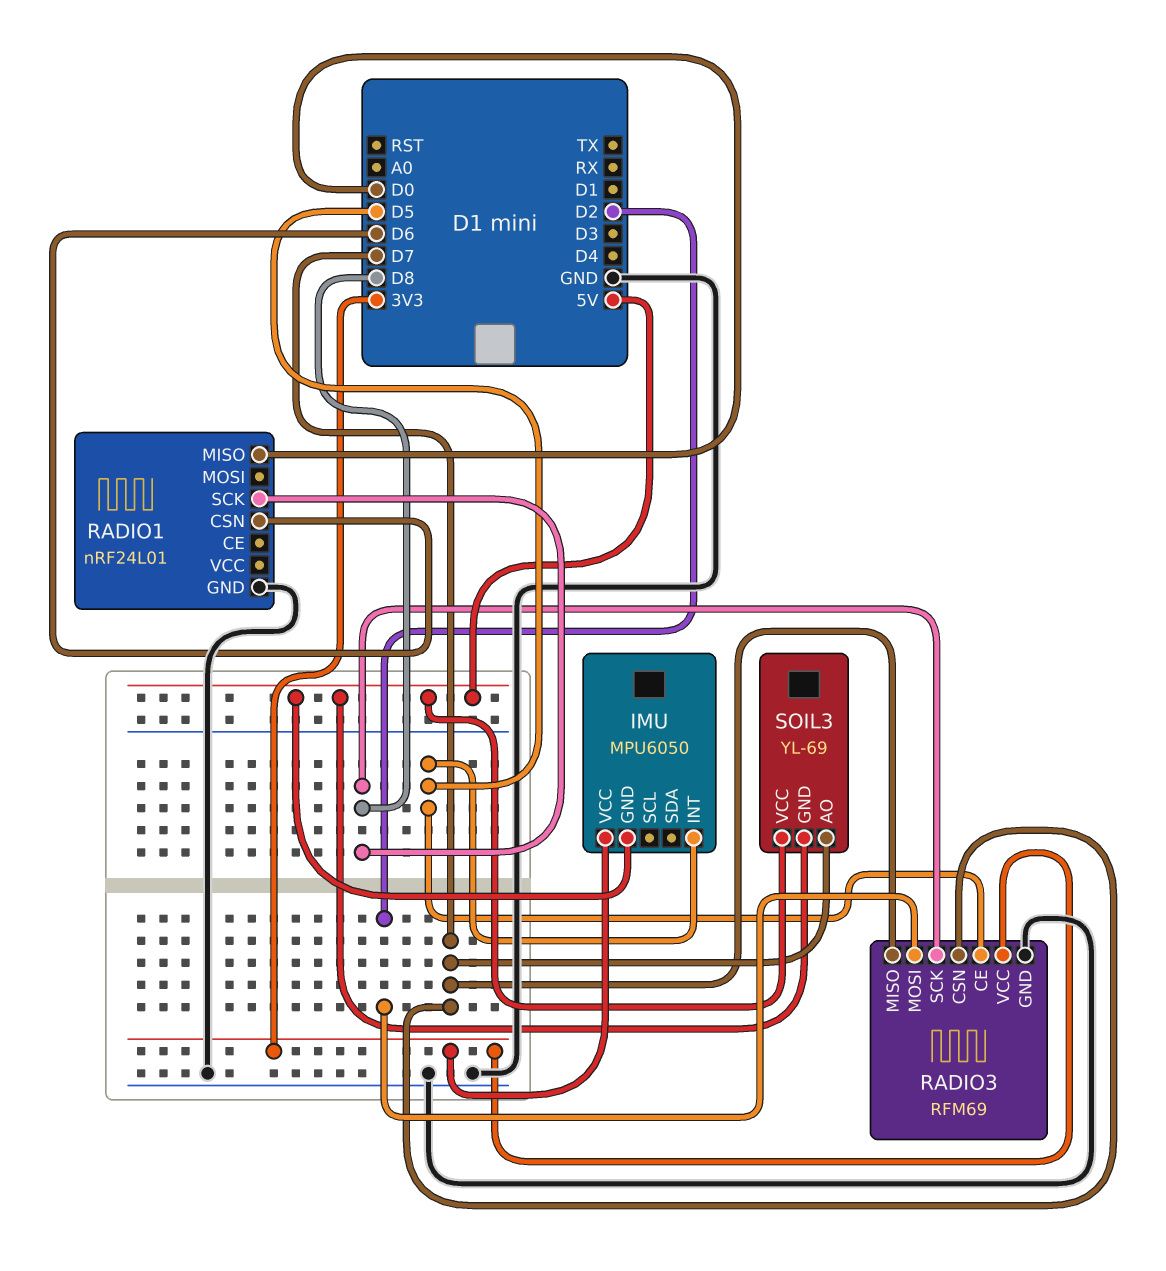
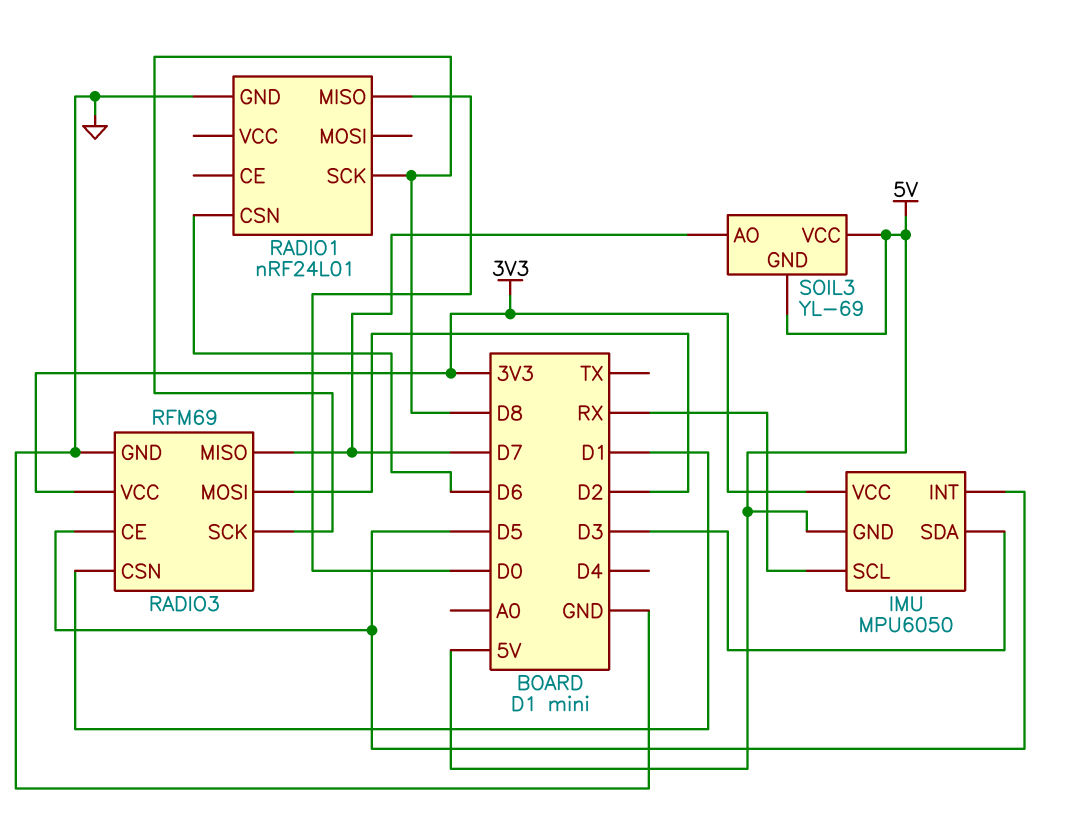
IMU pin SCL: none -> RX
IMU pin SDA: none -> D3
RADIO3 pin CSN: D7 -> D1

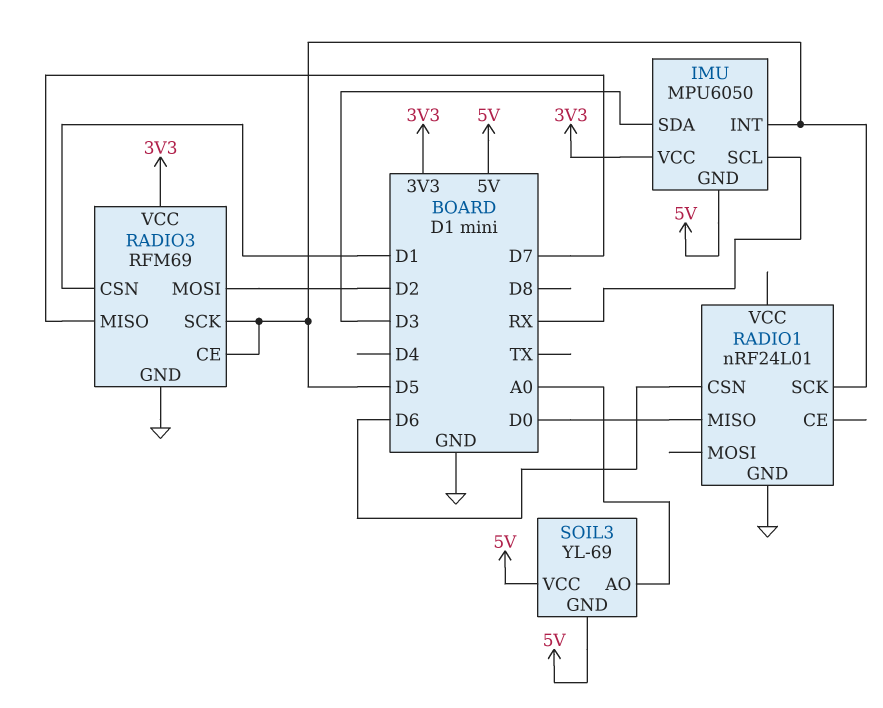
RADIO1 pin SCK: D8 -> D5
RADIO3 pin SCK: D8 -> D5
SOIL3 pin AO: D7 -> A0

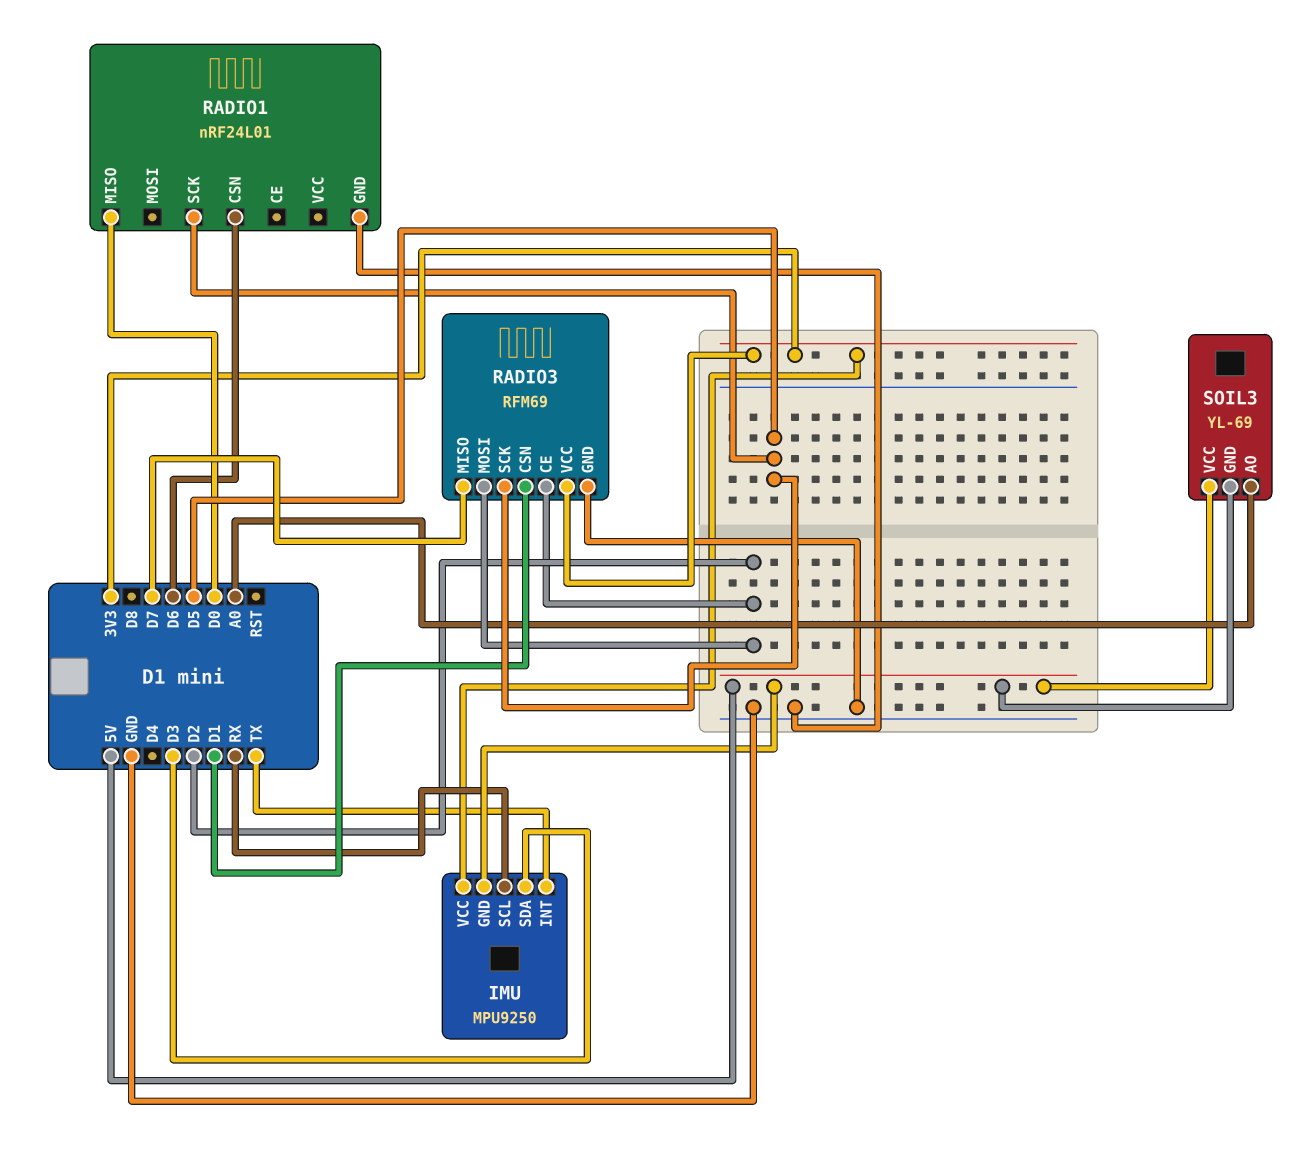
IMU: MPU6050 -> MPU9250
IMU pin INT: D5 -> TX
RADIO3 pin CE: D5 -> D2

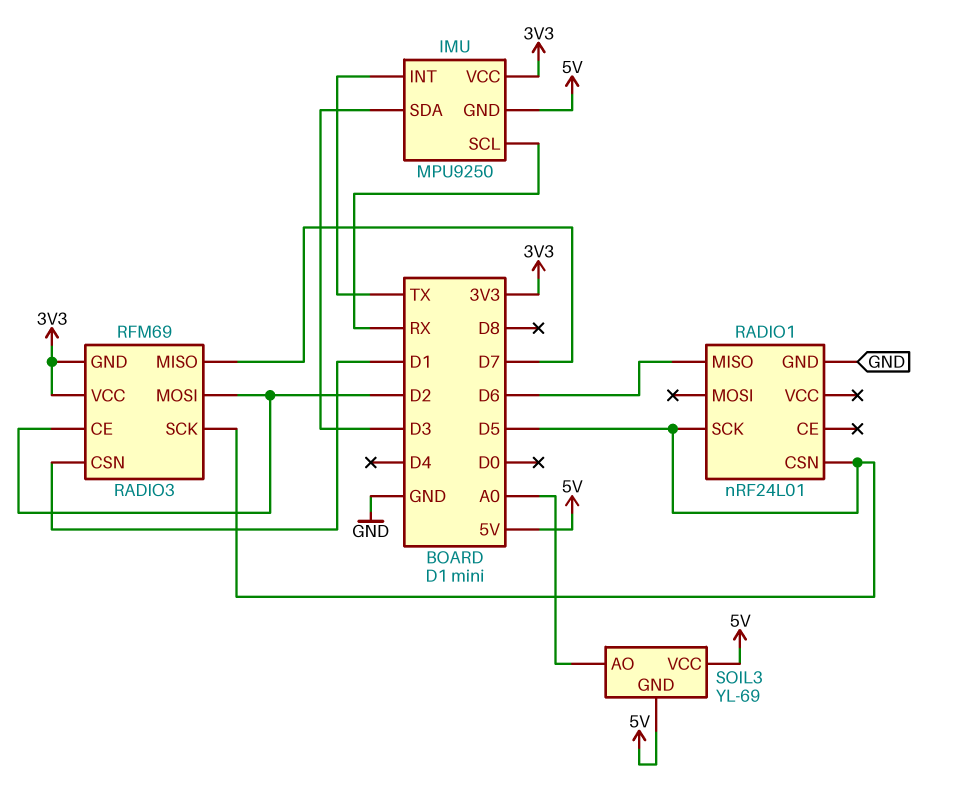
RADIO1 pin CSN: D6 -> D5
RADIO1 pin MISO: D0 -> D6
RADIO3 pin GND: GND -> 3V3

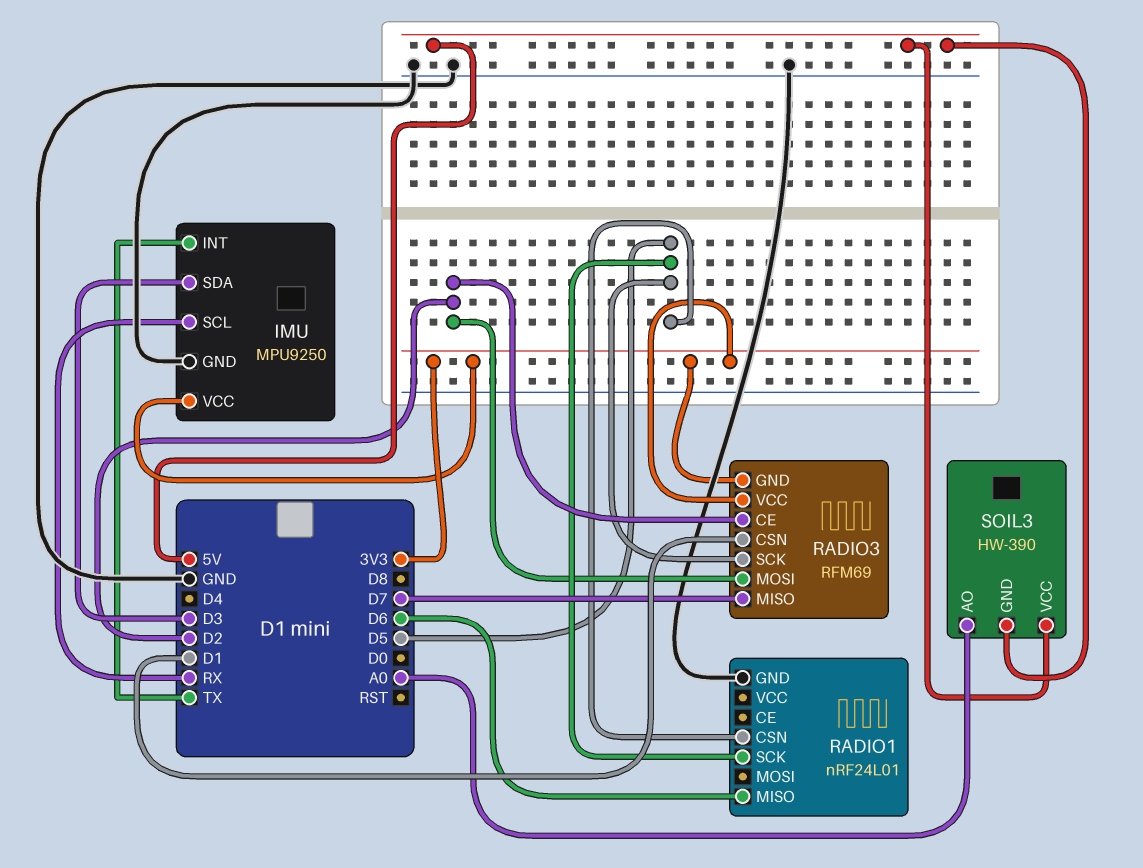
IMU pin GND: 5V -> GND
SOIL3: YL-69 -> HW-390

